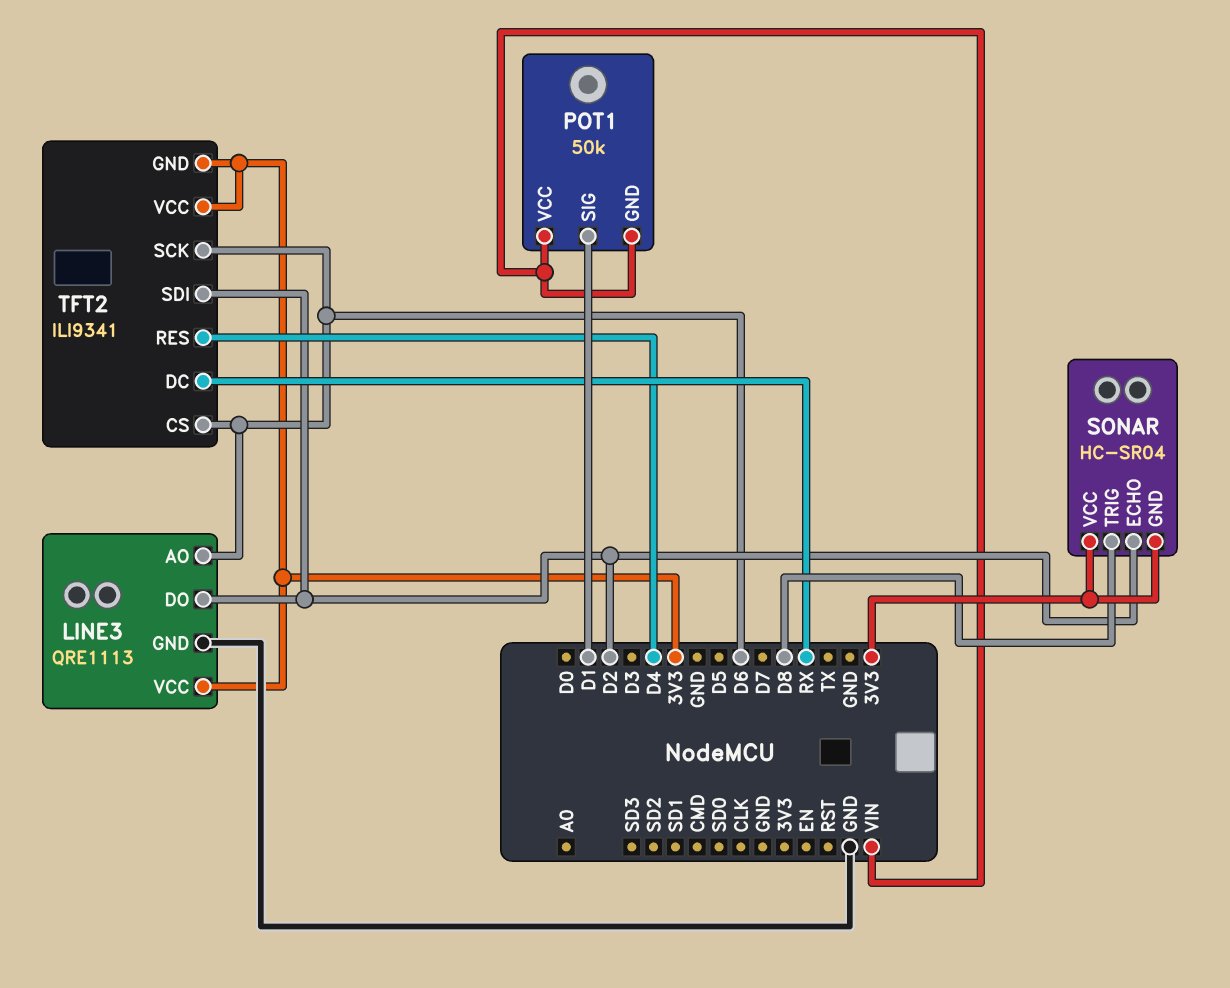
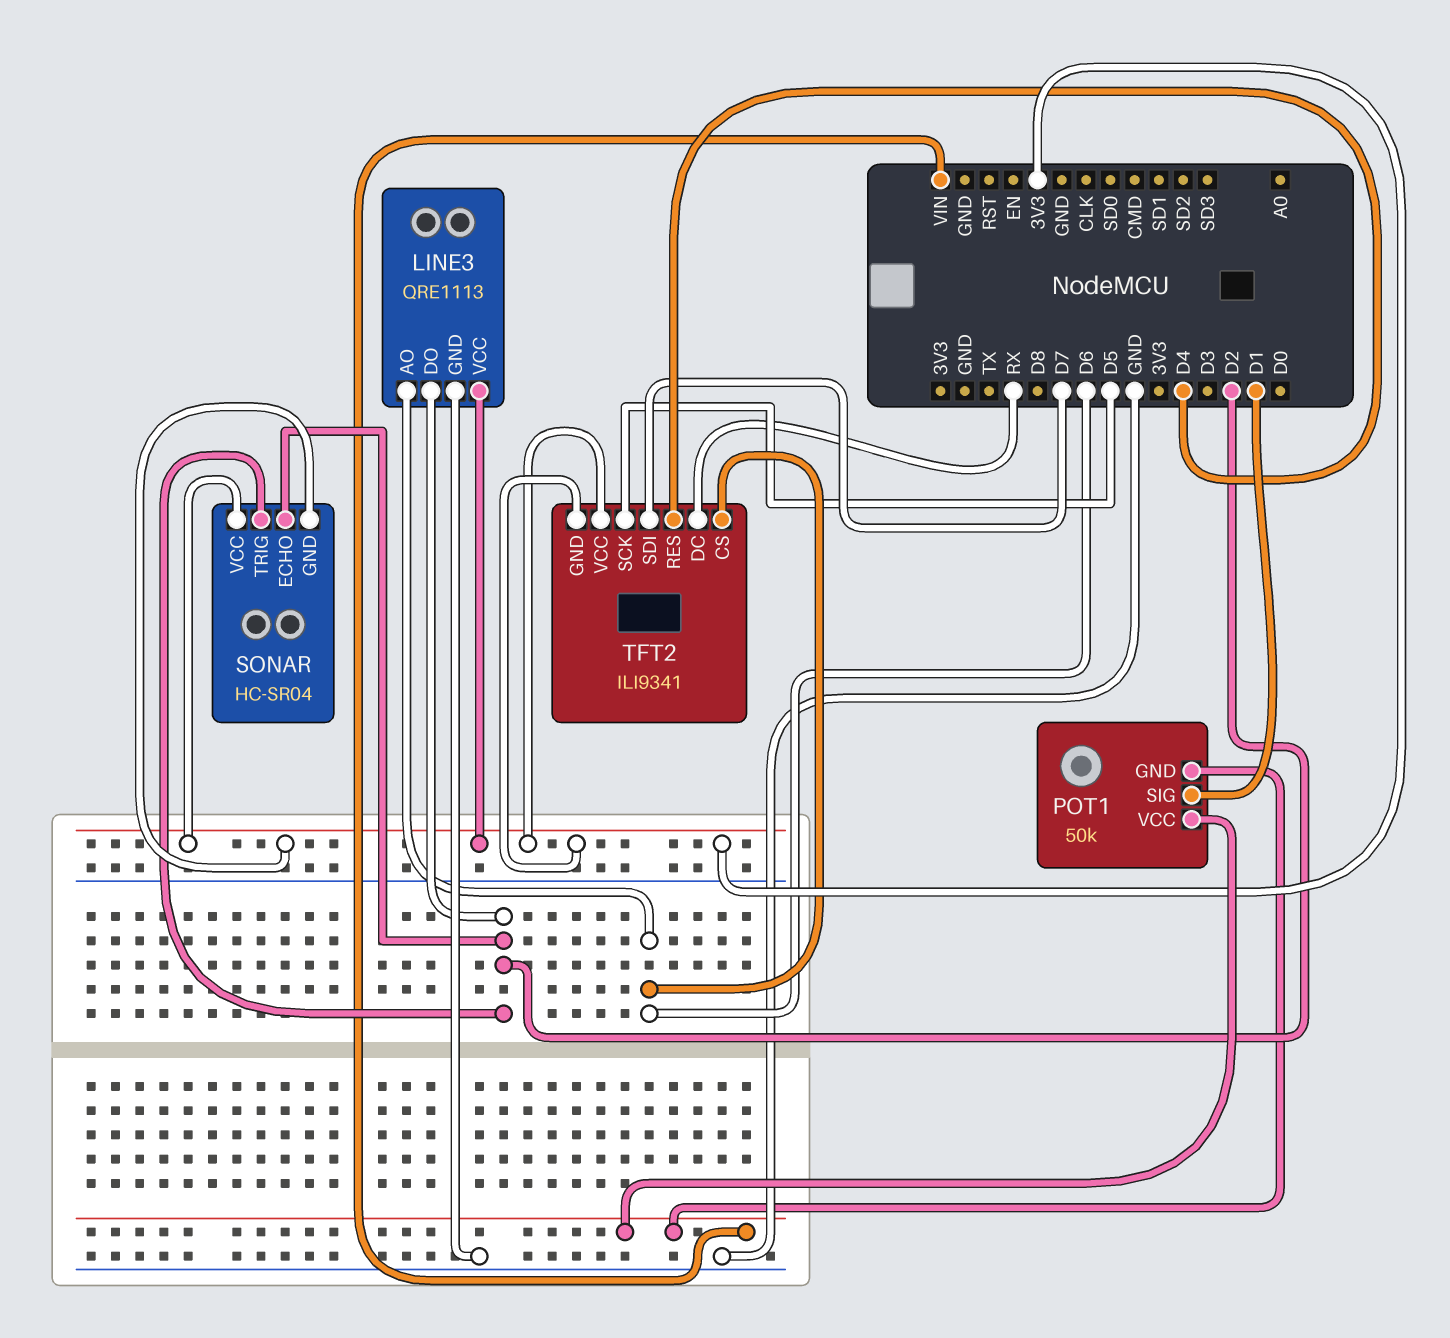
SONAR pin TRIG: D8 -> D2
TFT2 pin SCK: D6 -> D5
TFT2 pin SDI: D2 -> D7

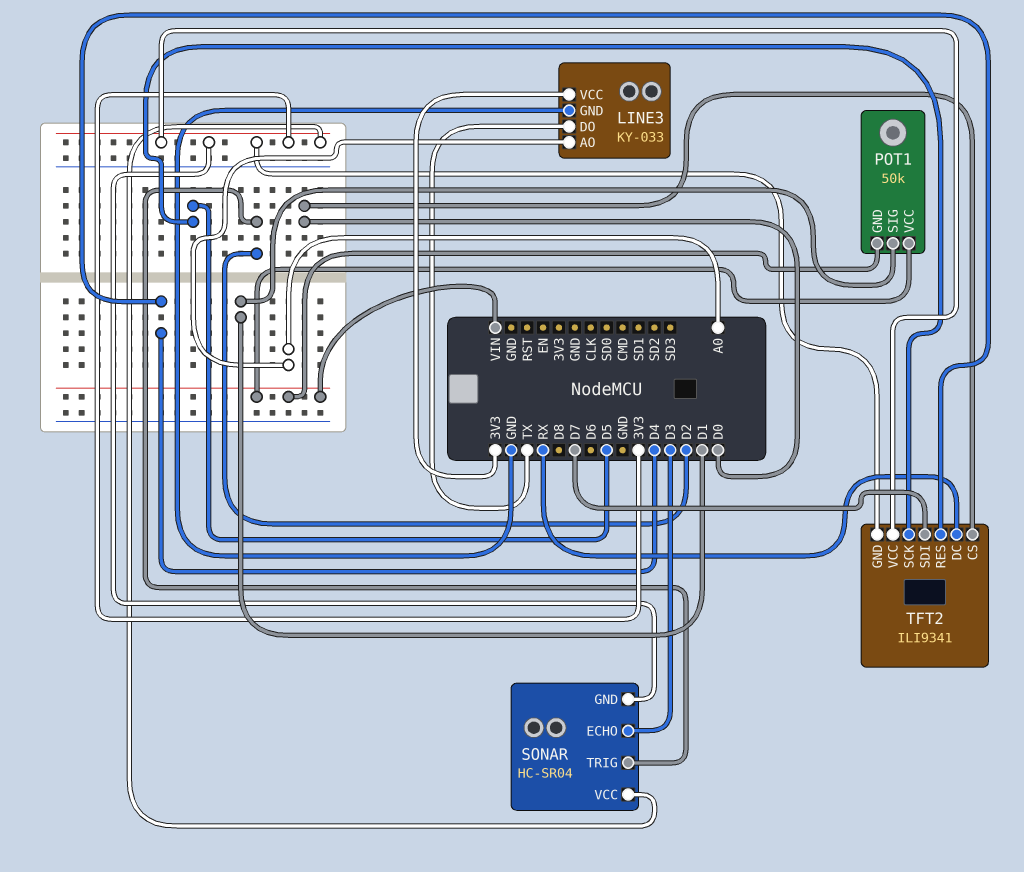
LINE3: QRE1113 -> KY-033
LINE3 pin AO: D6 -> A0
LINE3 pin DO: D2 -> TX
SONAR pin ECHO: D2 -> D3
TFT2 pin CS: D6 -> D0

